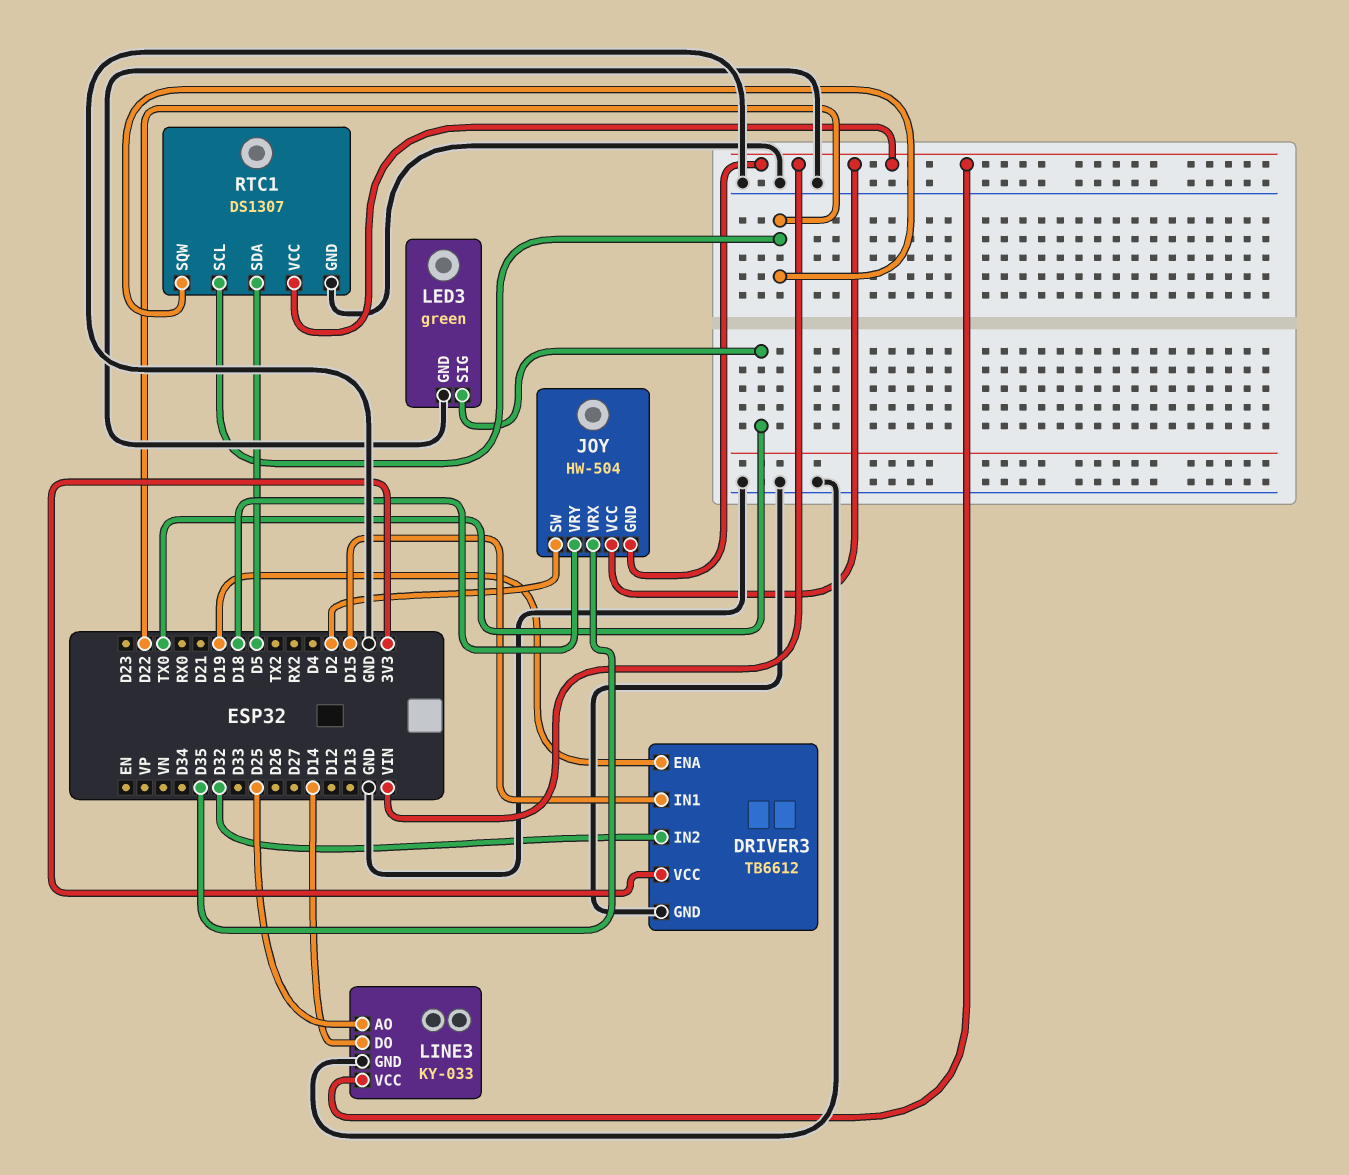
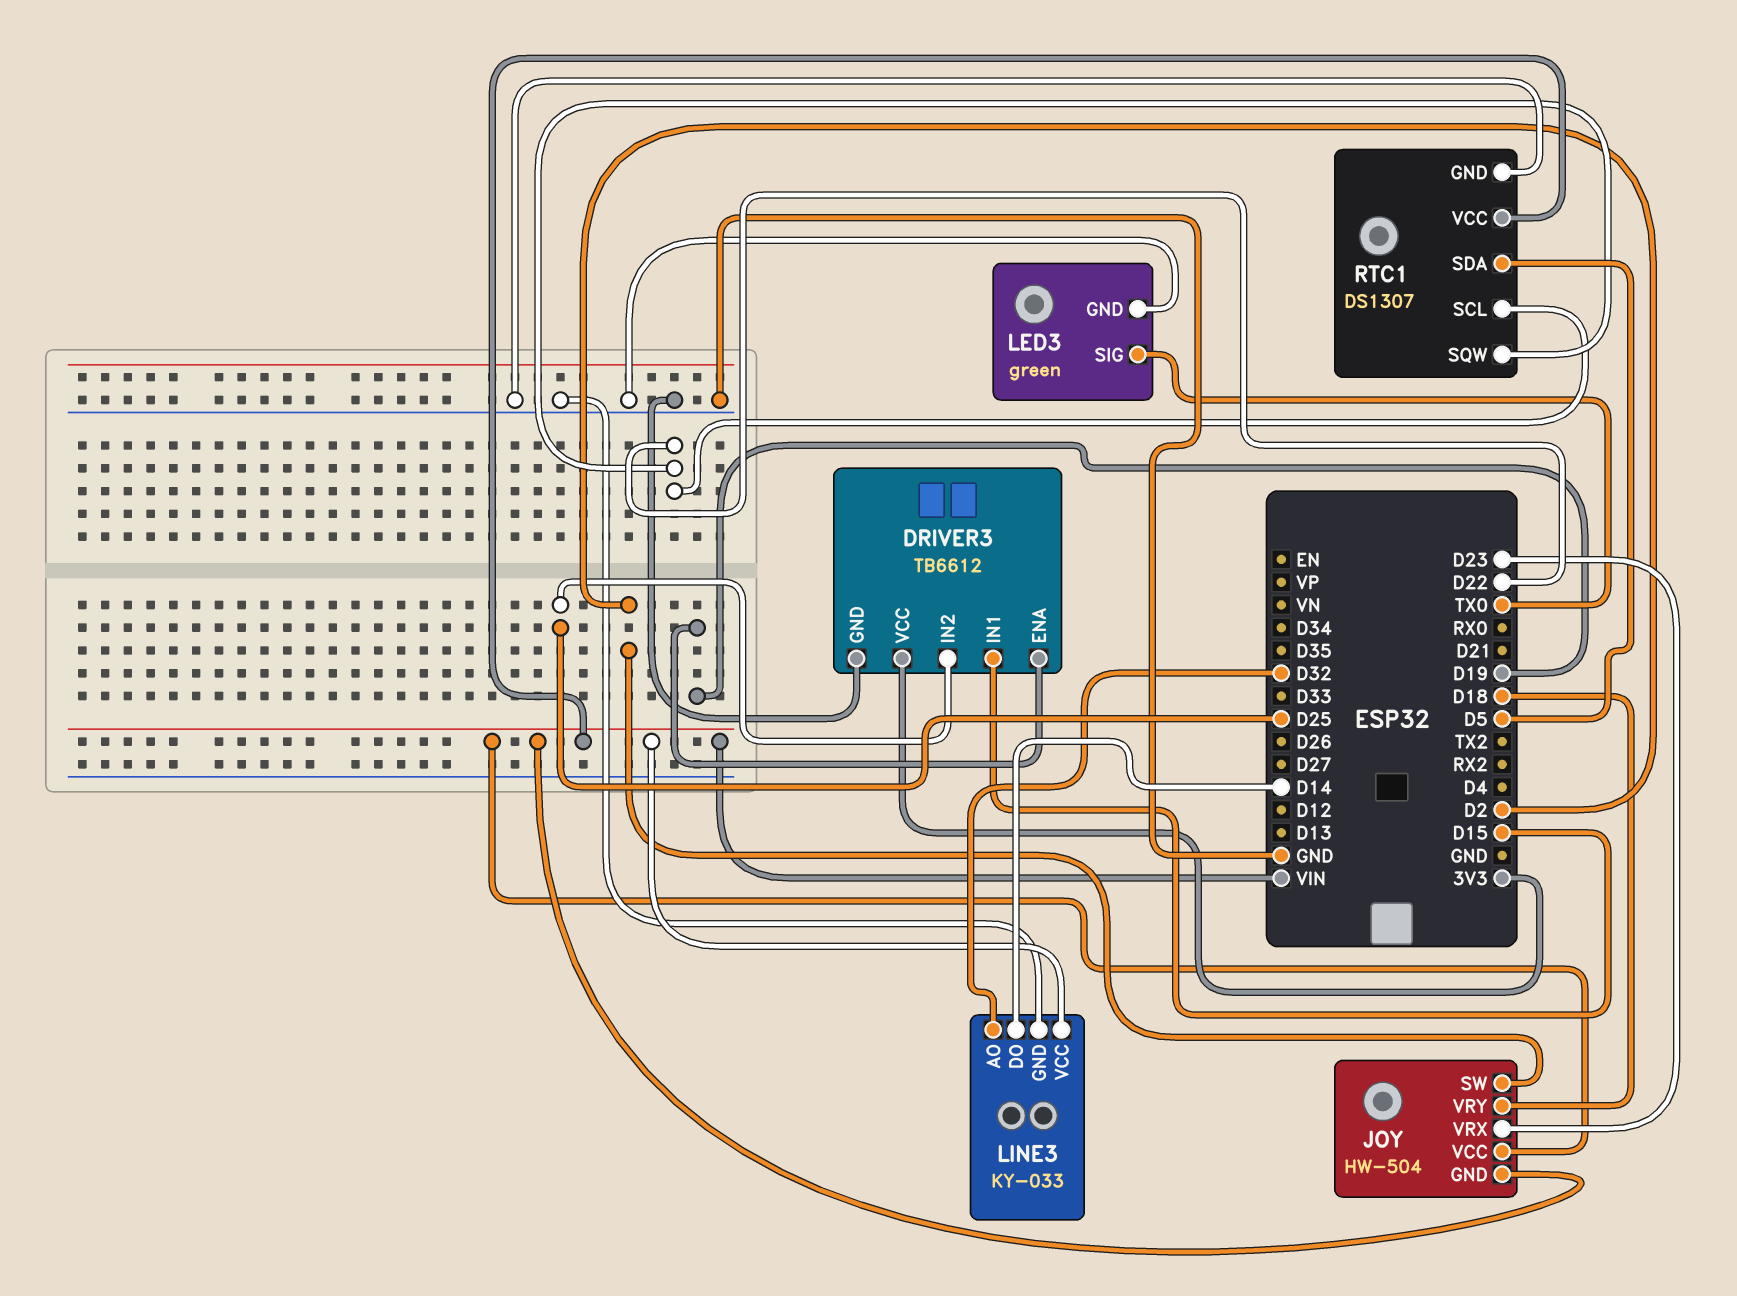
DRIVER3 pin IN2: D32 -> D25
JOY pin VRX: D35 -> D23
LINE3 pin AO: D25 -> D32

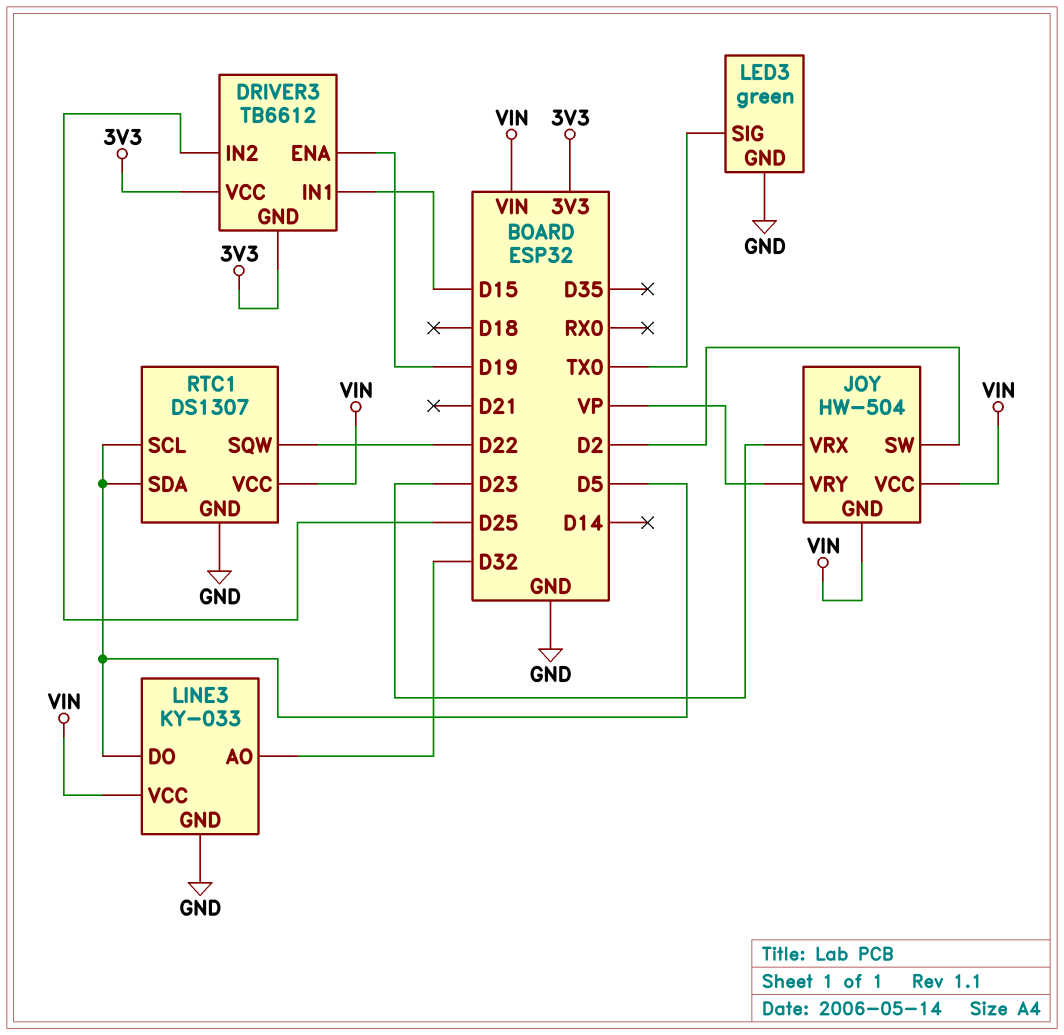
DRIVER3 pin GND: GND -> 3V3
JOY pin VRY: D18 -> VP
LINE3 pin DO: D14 -> D5
RTC1 pin SCL: D22 -> D5

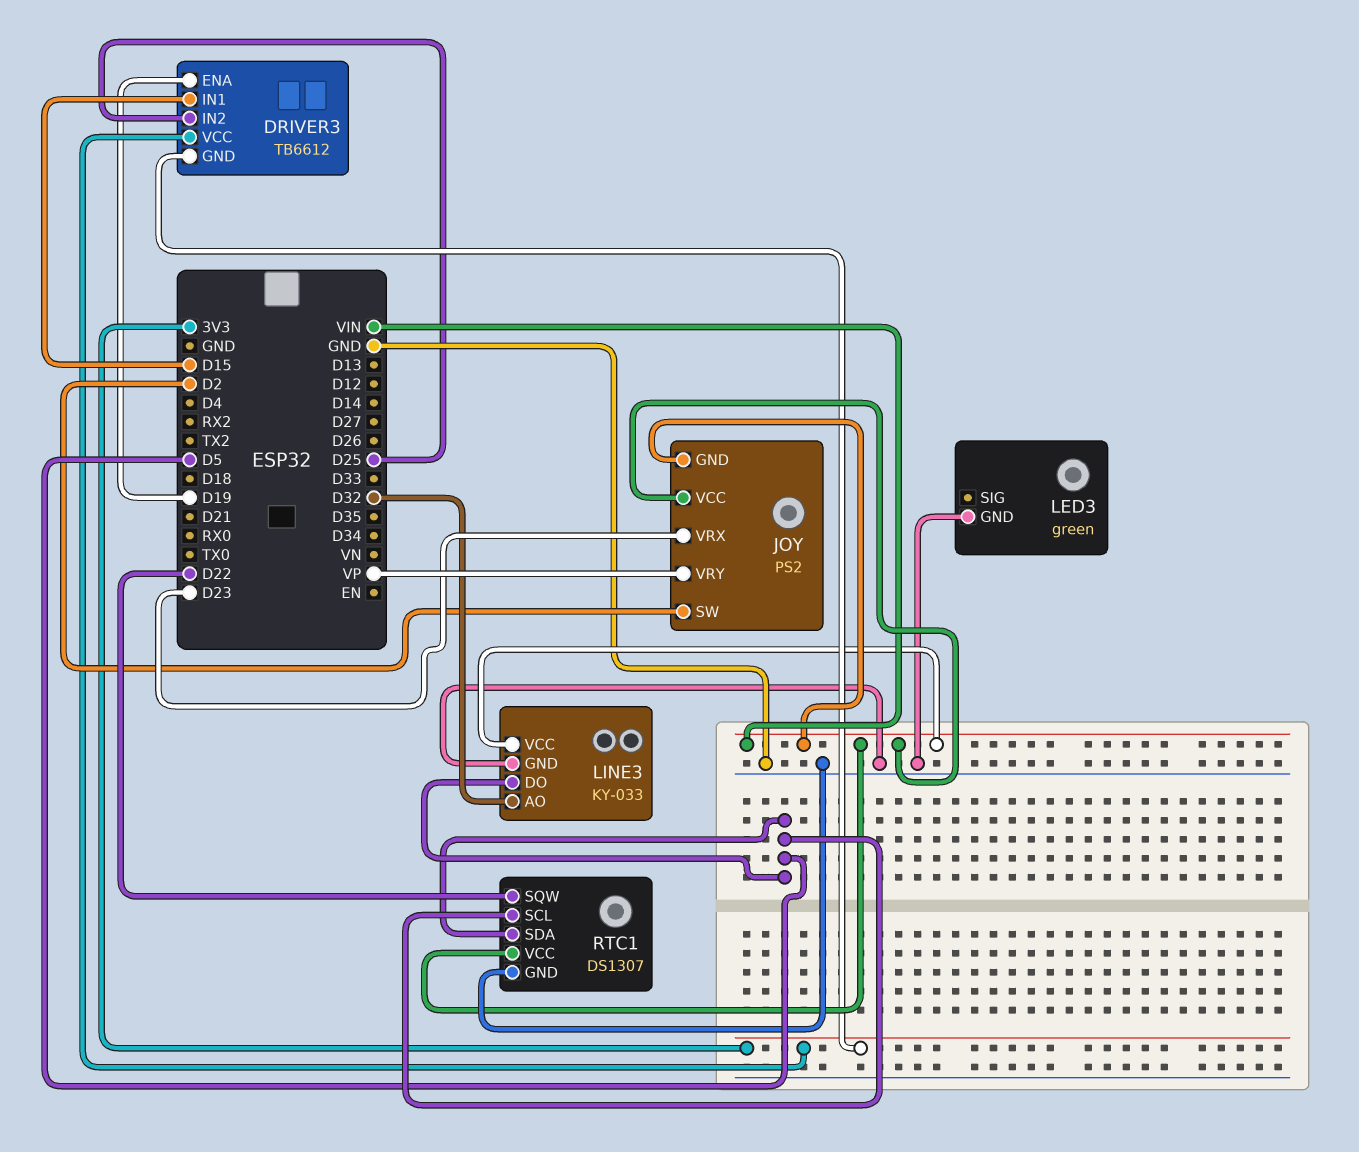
JOY: HW-504 -> PS2
LED3 pin SIG: TX0 -> none

